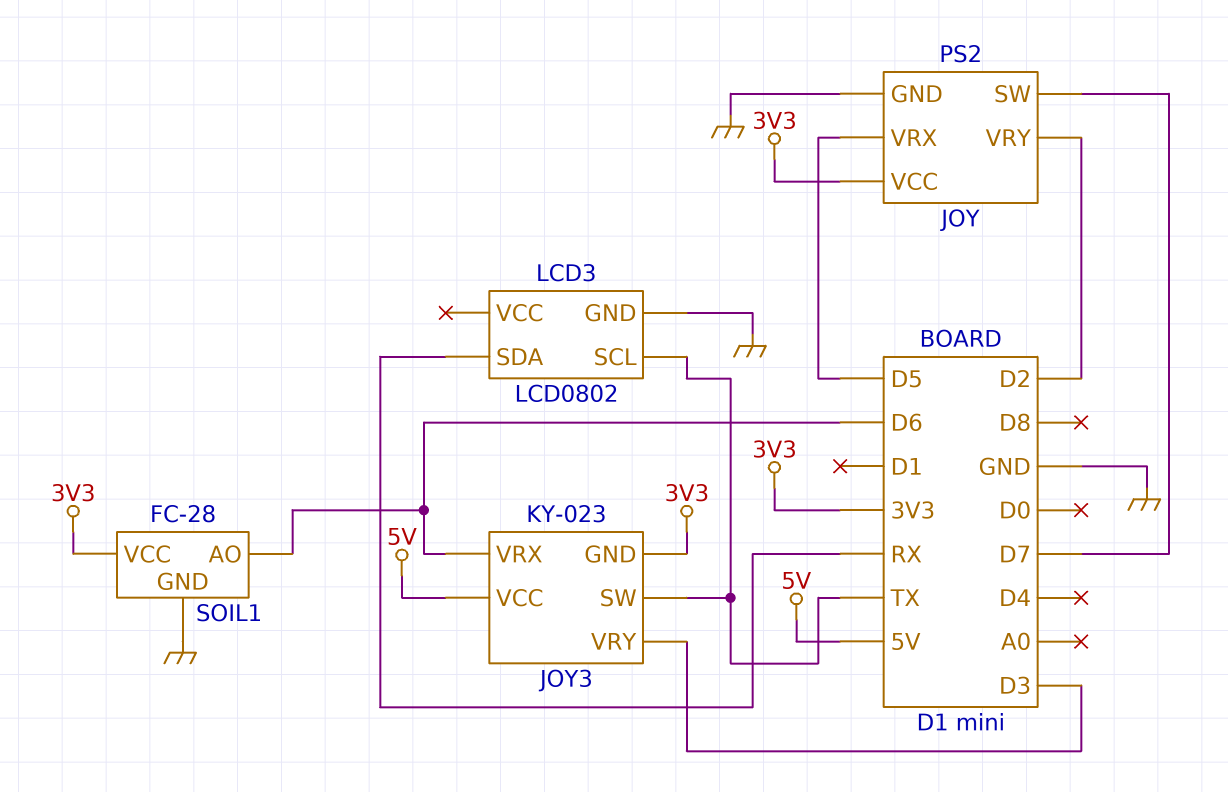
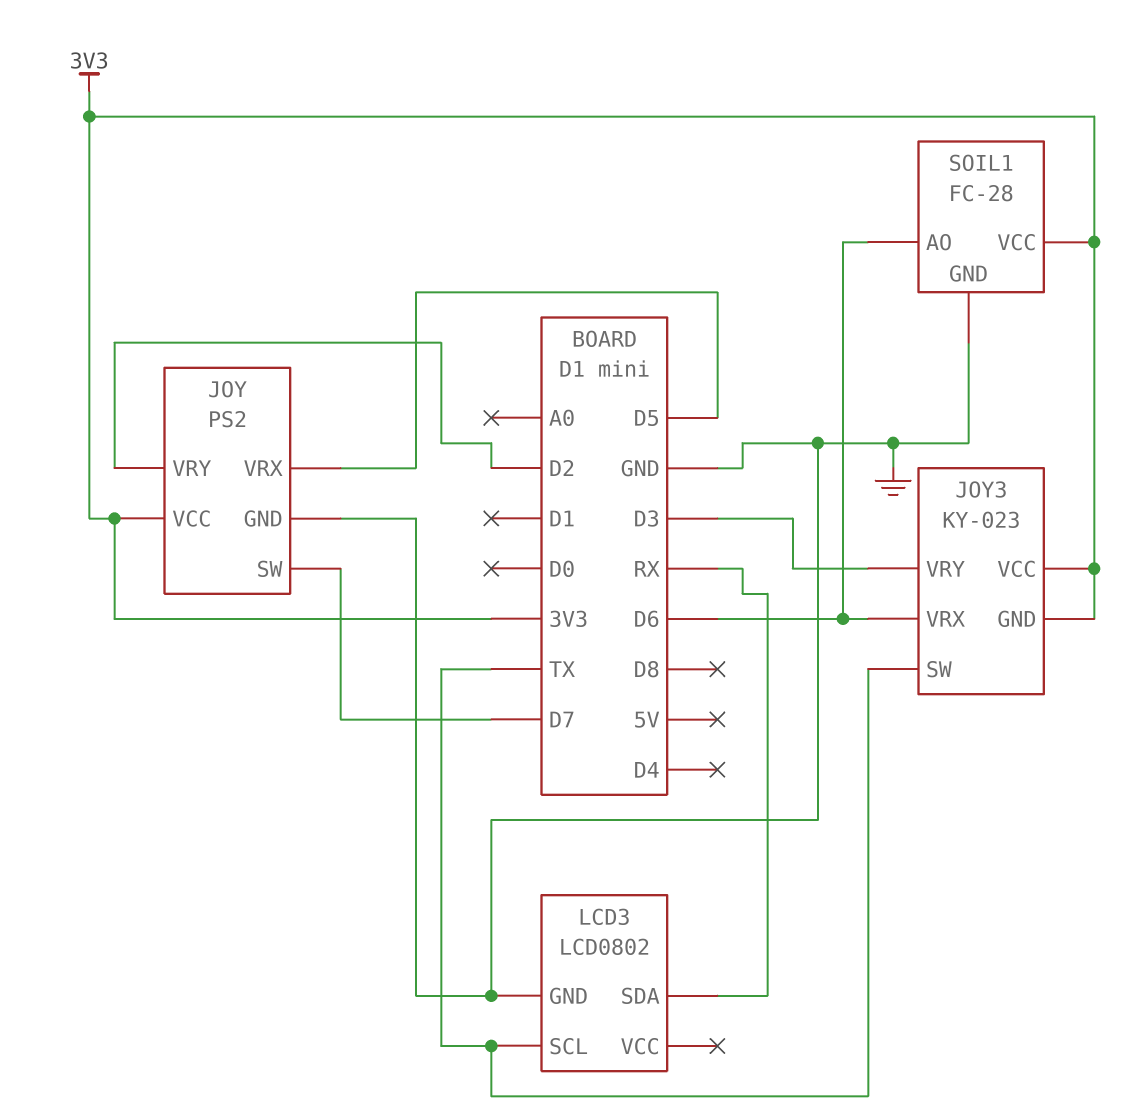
JOY3 pin VCC: 5V -> 3V3

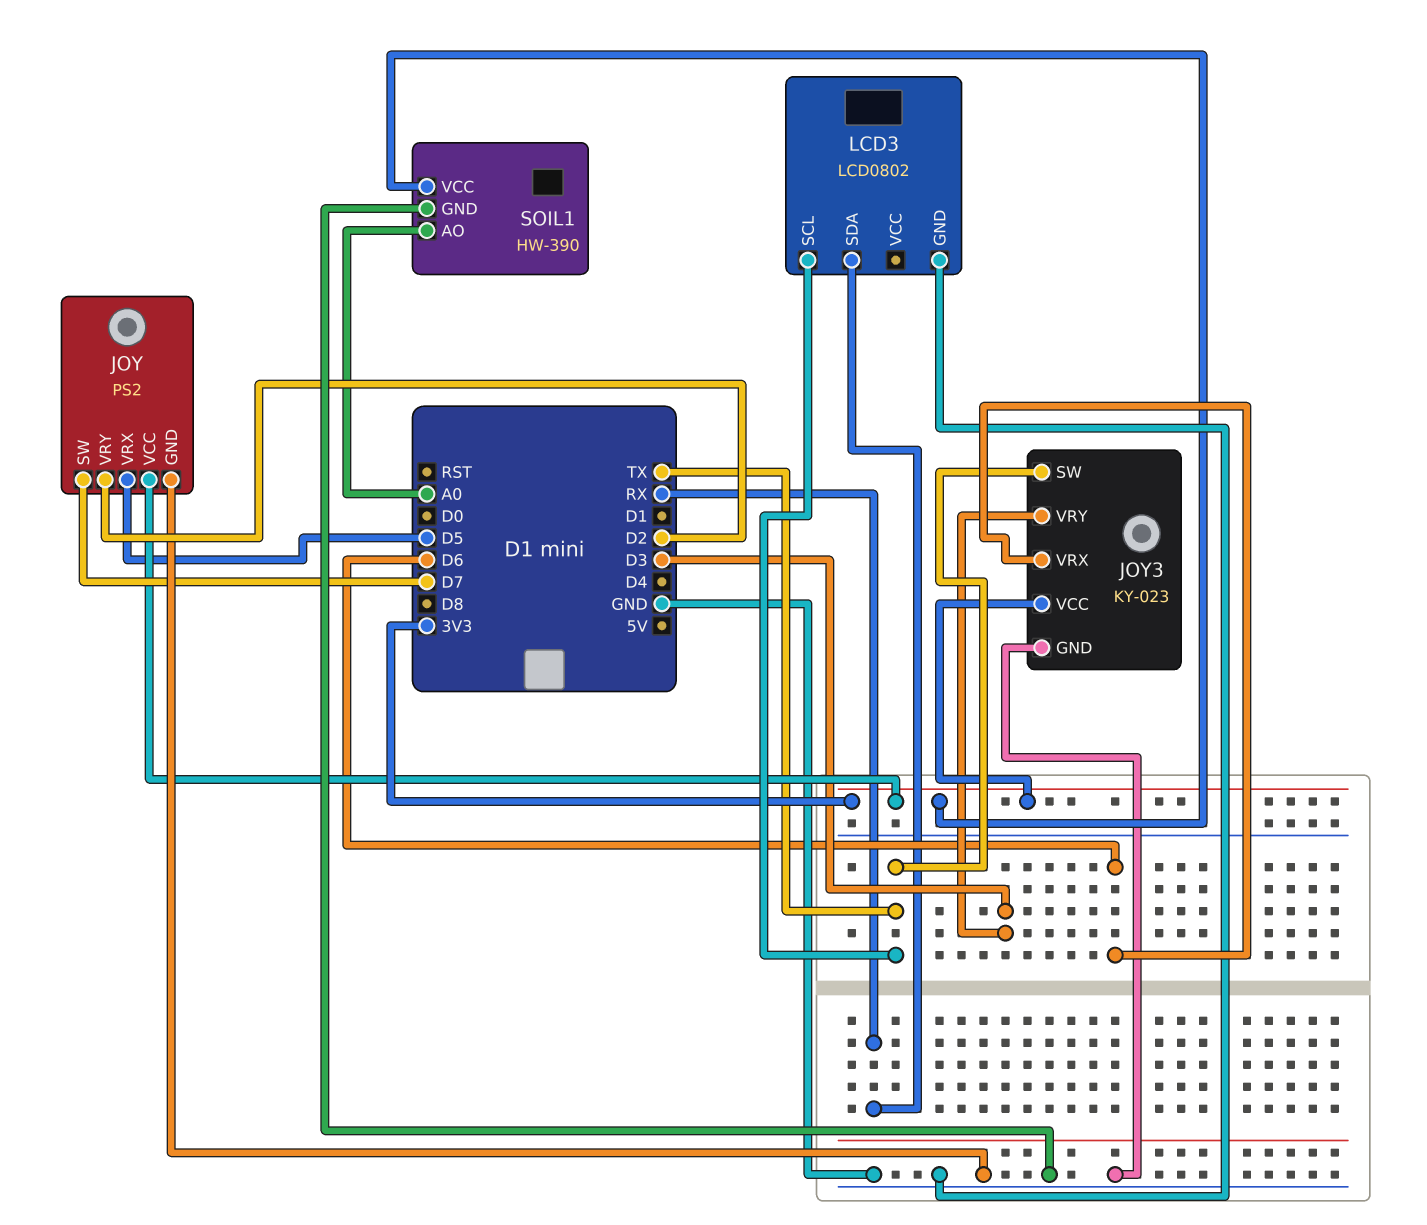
JOY3 pin GND: 3V3 -> GND
SOIL1: FC-28 -> HW-390
SOIL1 pin AO: D6 -> A0

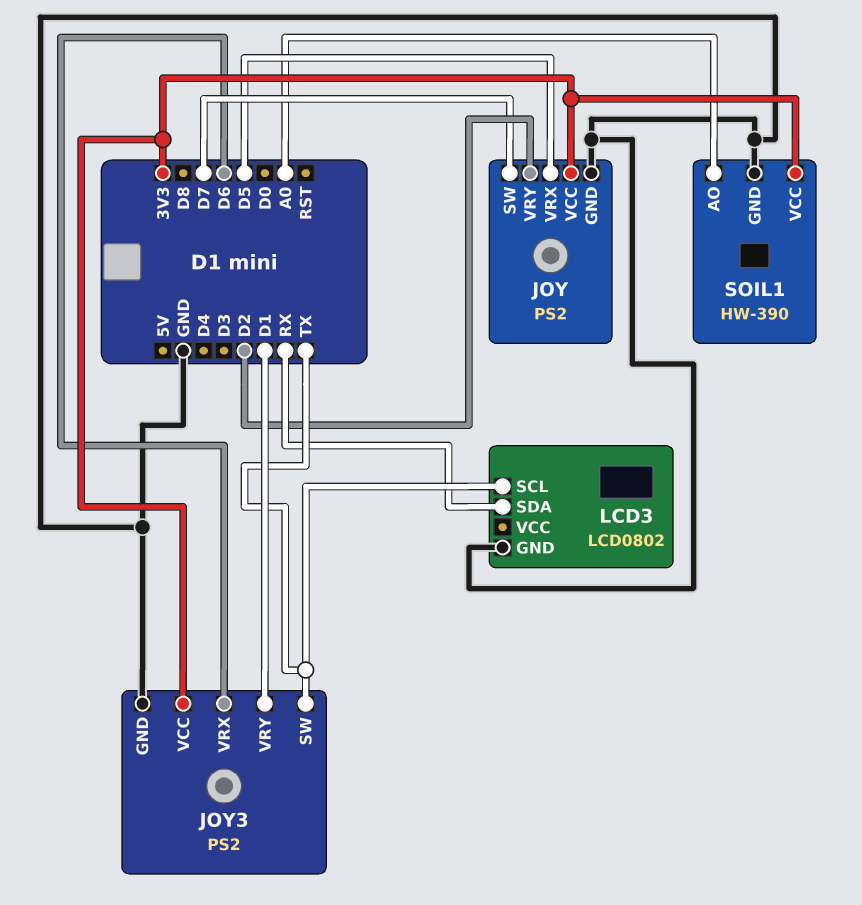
JOY3: KY-023 -> PS2
JOY3 pin VRY: D3 -> D1

